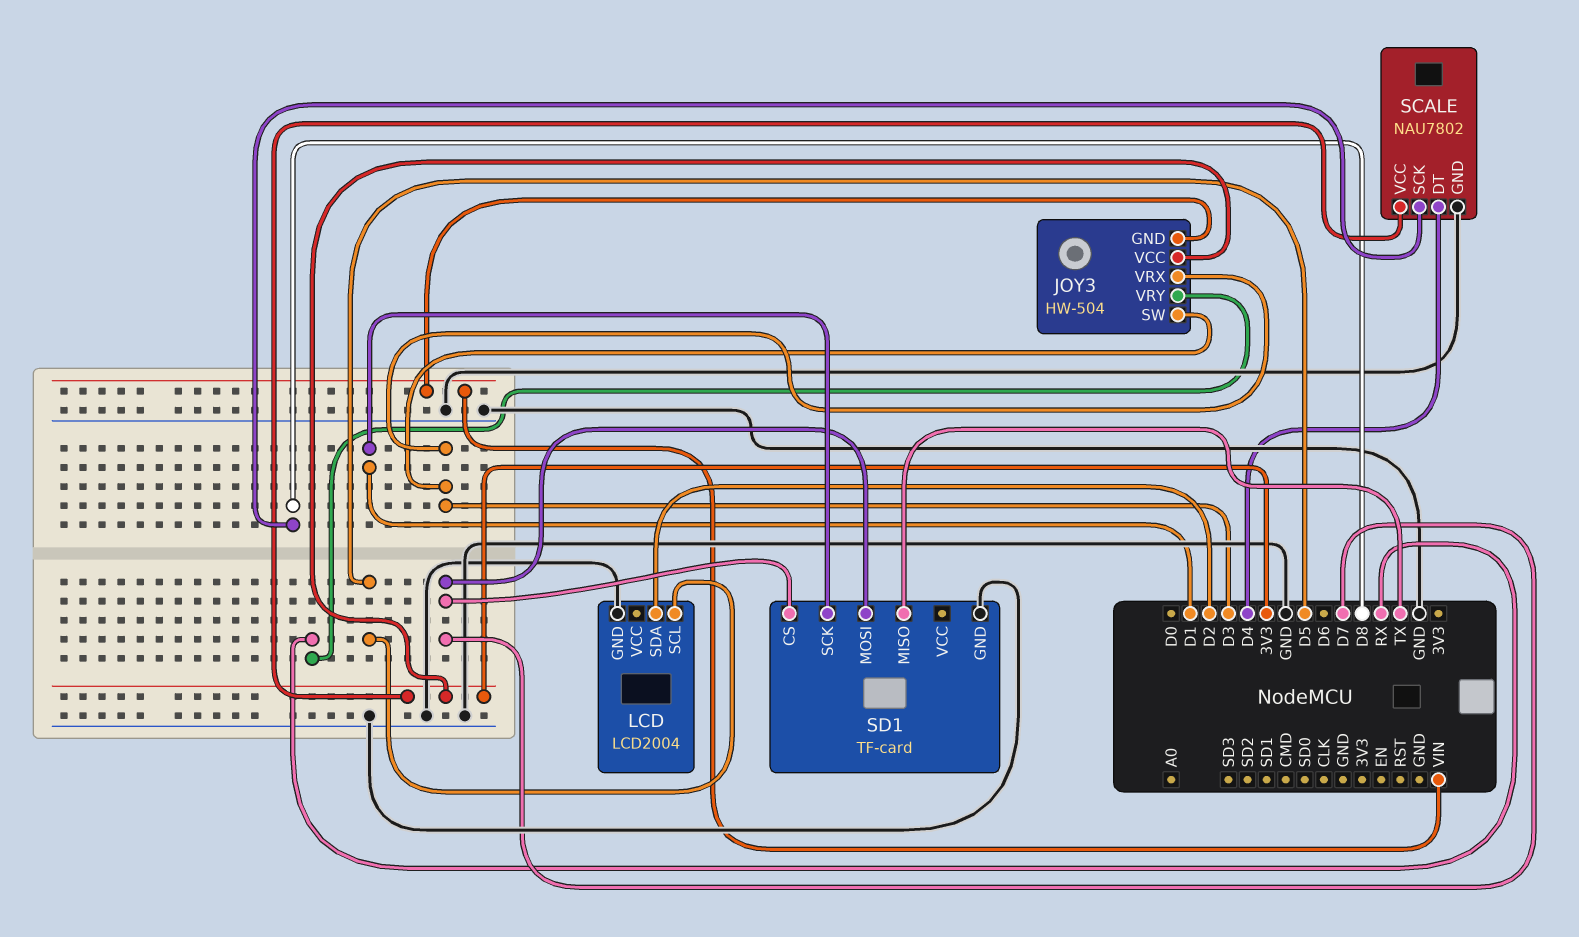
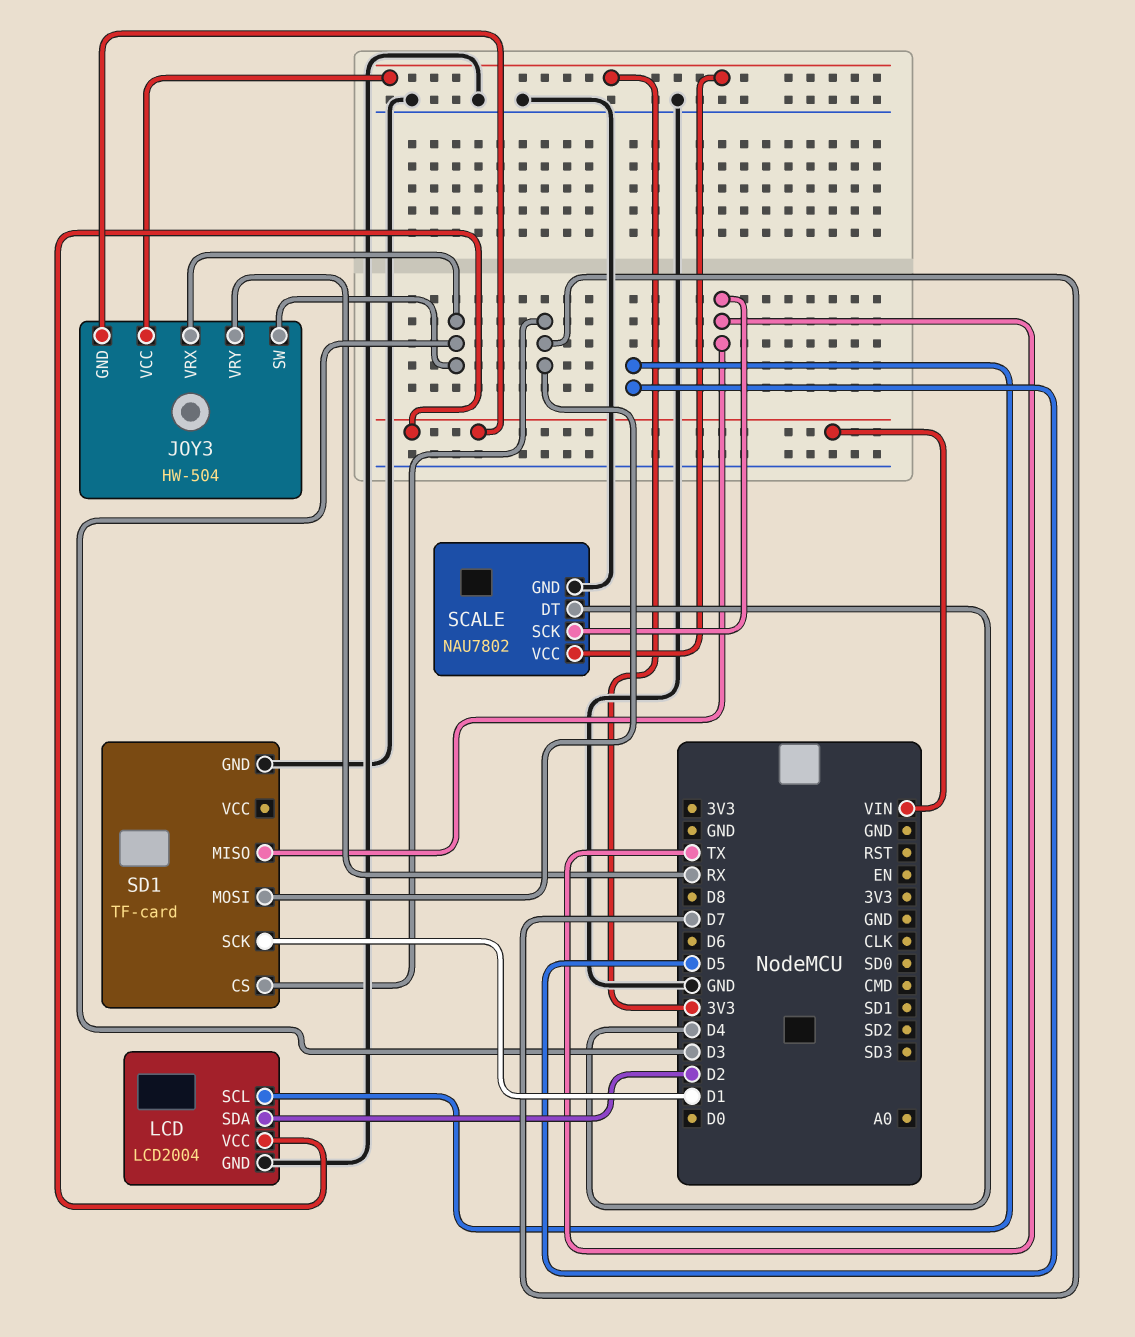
LCD pin VCC: none -> VIN
SCALE pin SCK: D8 -> TX

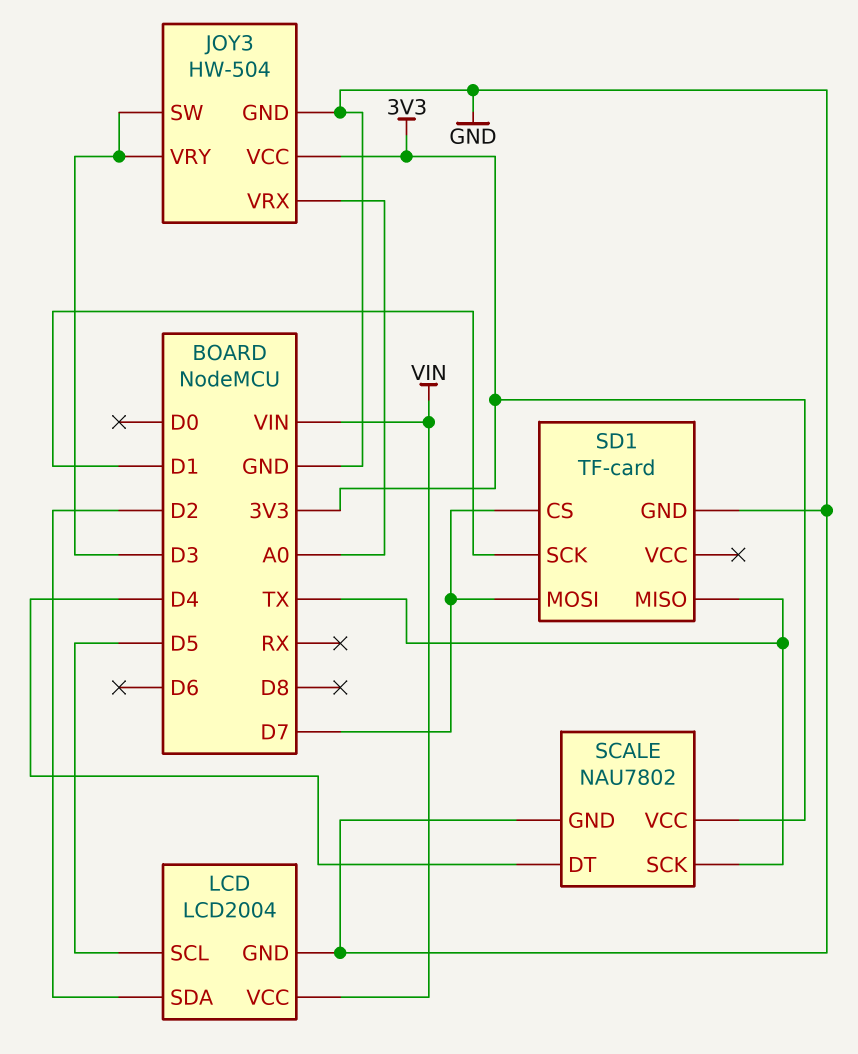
JOY3 pin GND: VIN -> GND
JOY3 pin VRX: D3 -> A0
JOY3 pin VRY: RX -> D3

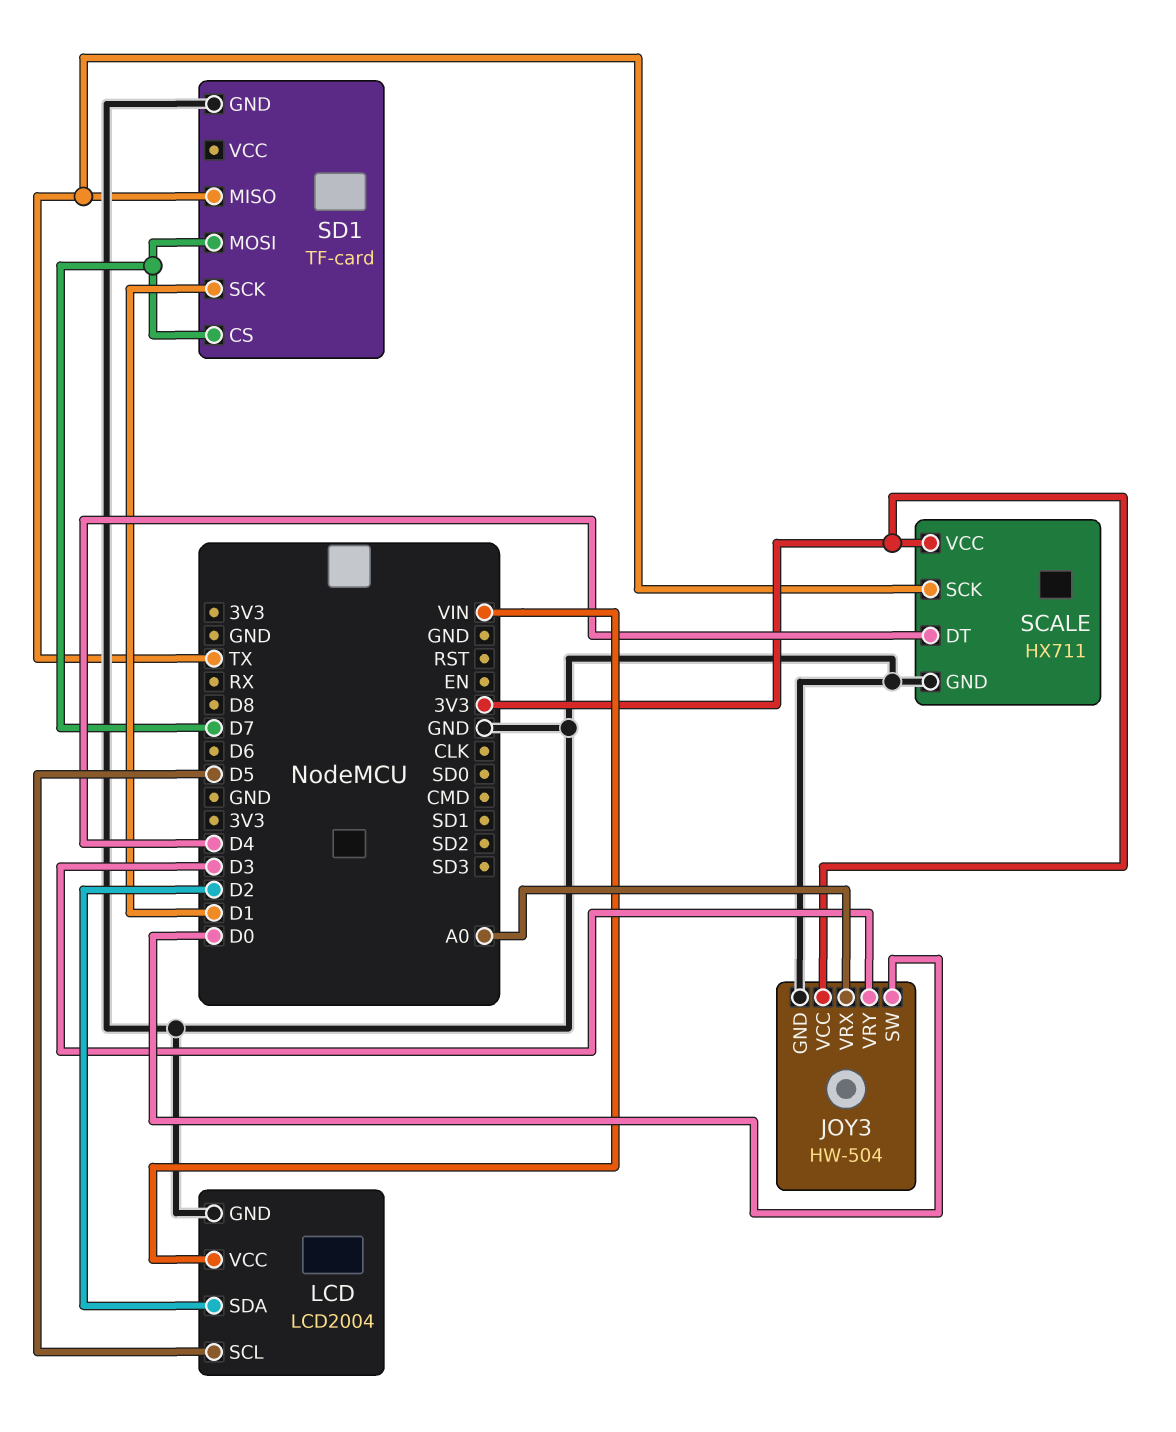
JOY3 pin SW: D3 -> D0
SCALE: NAU7802 -> HX711

